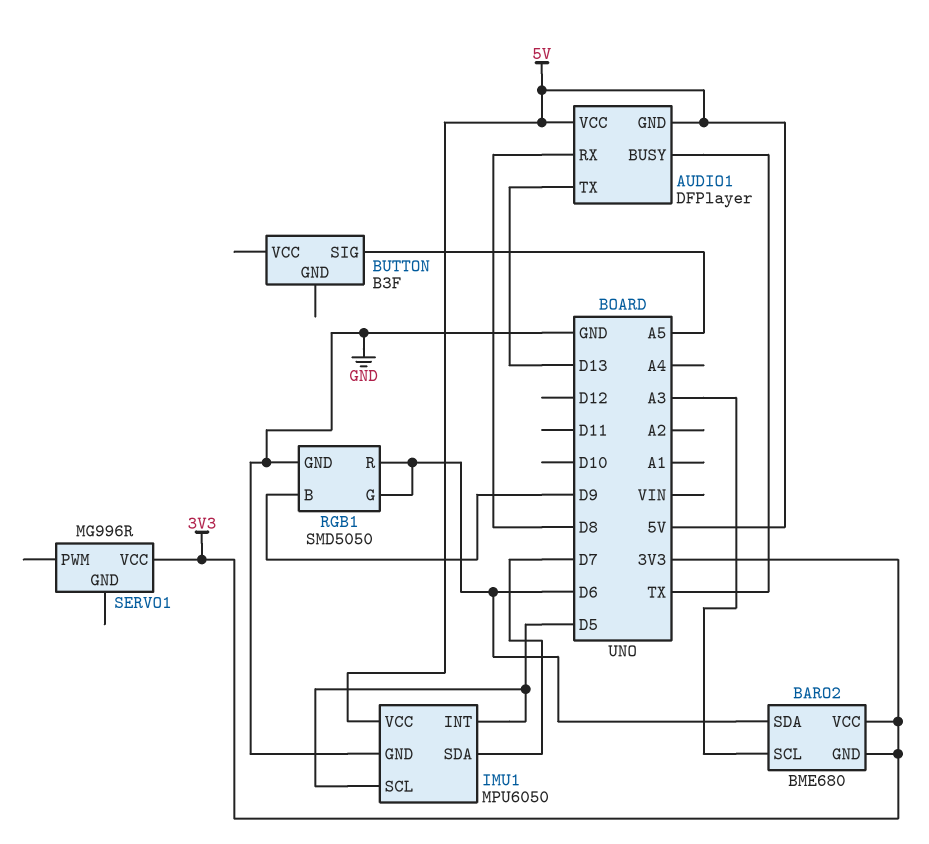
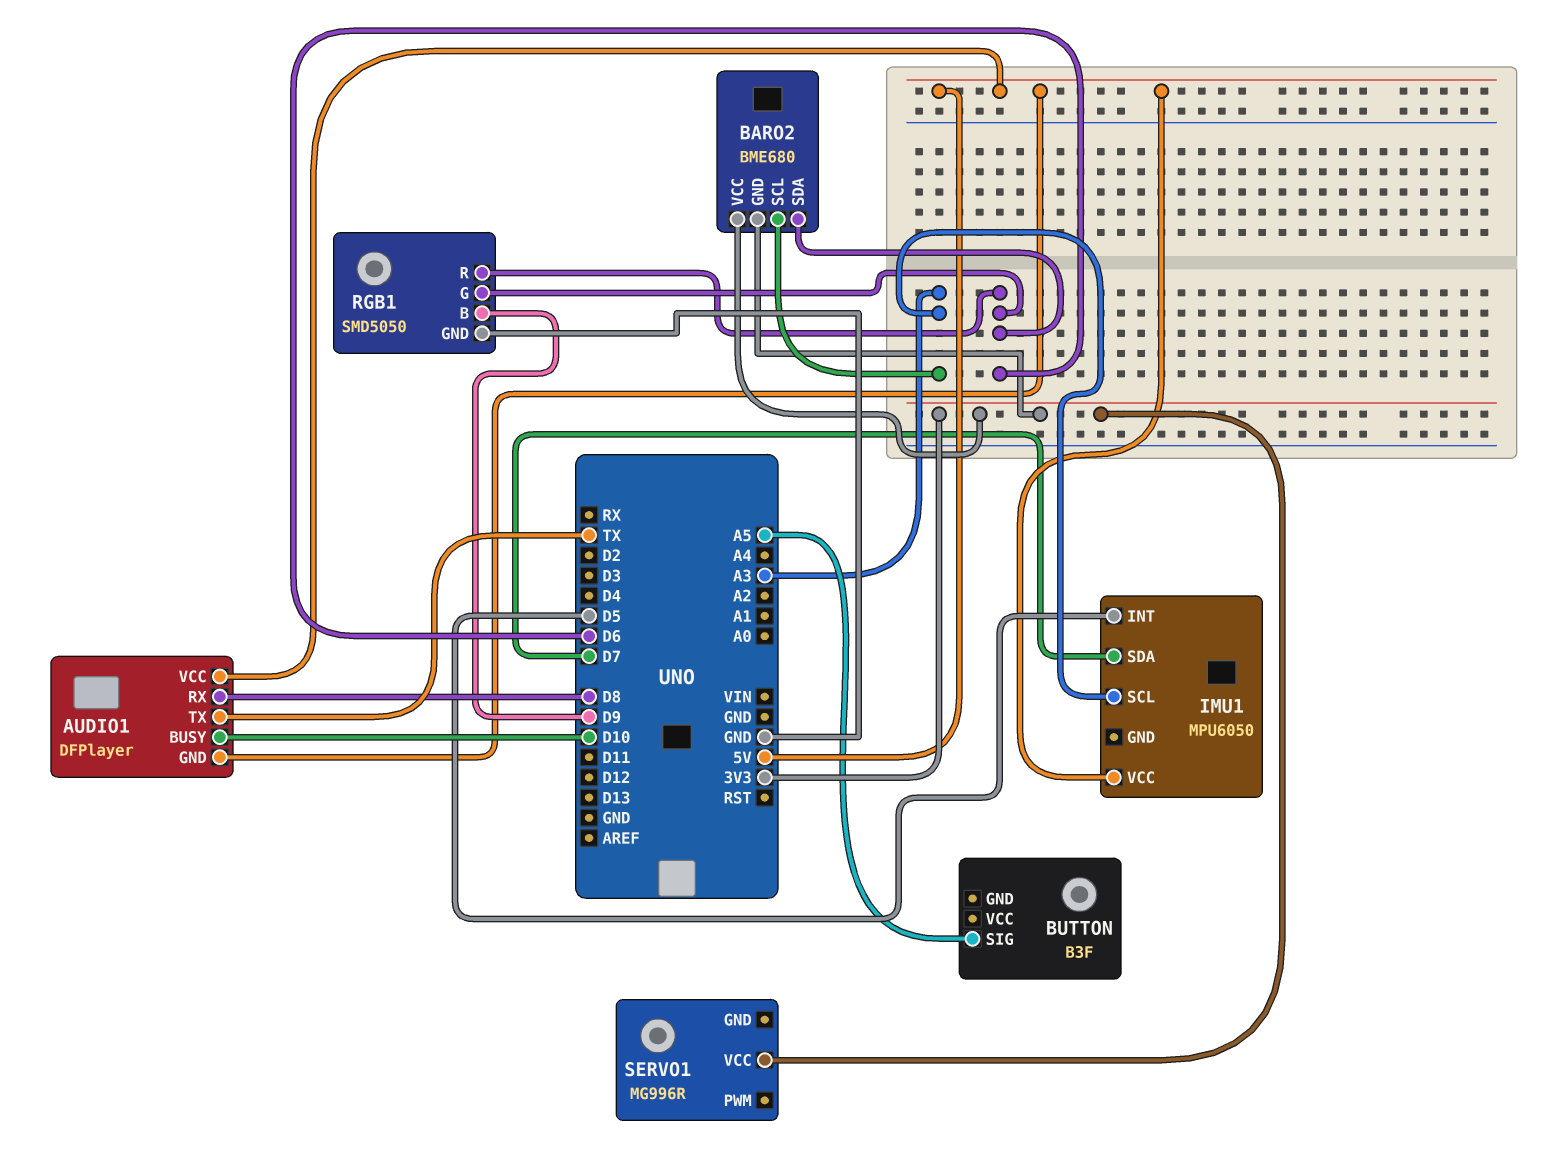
AUDIO1 pin BUSY: TX -> D10
AUDIO1 pin TX: D13 -> TX
IMU1 pin GND: GND -> none
IMU1 pin SCL: D5 -> A3

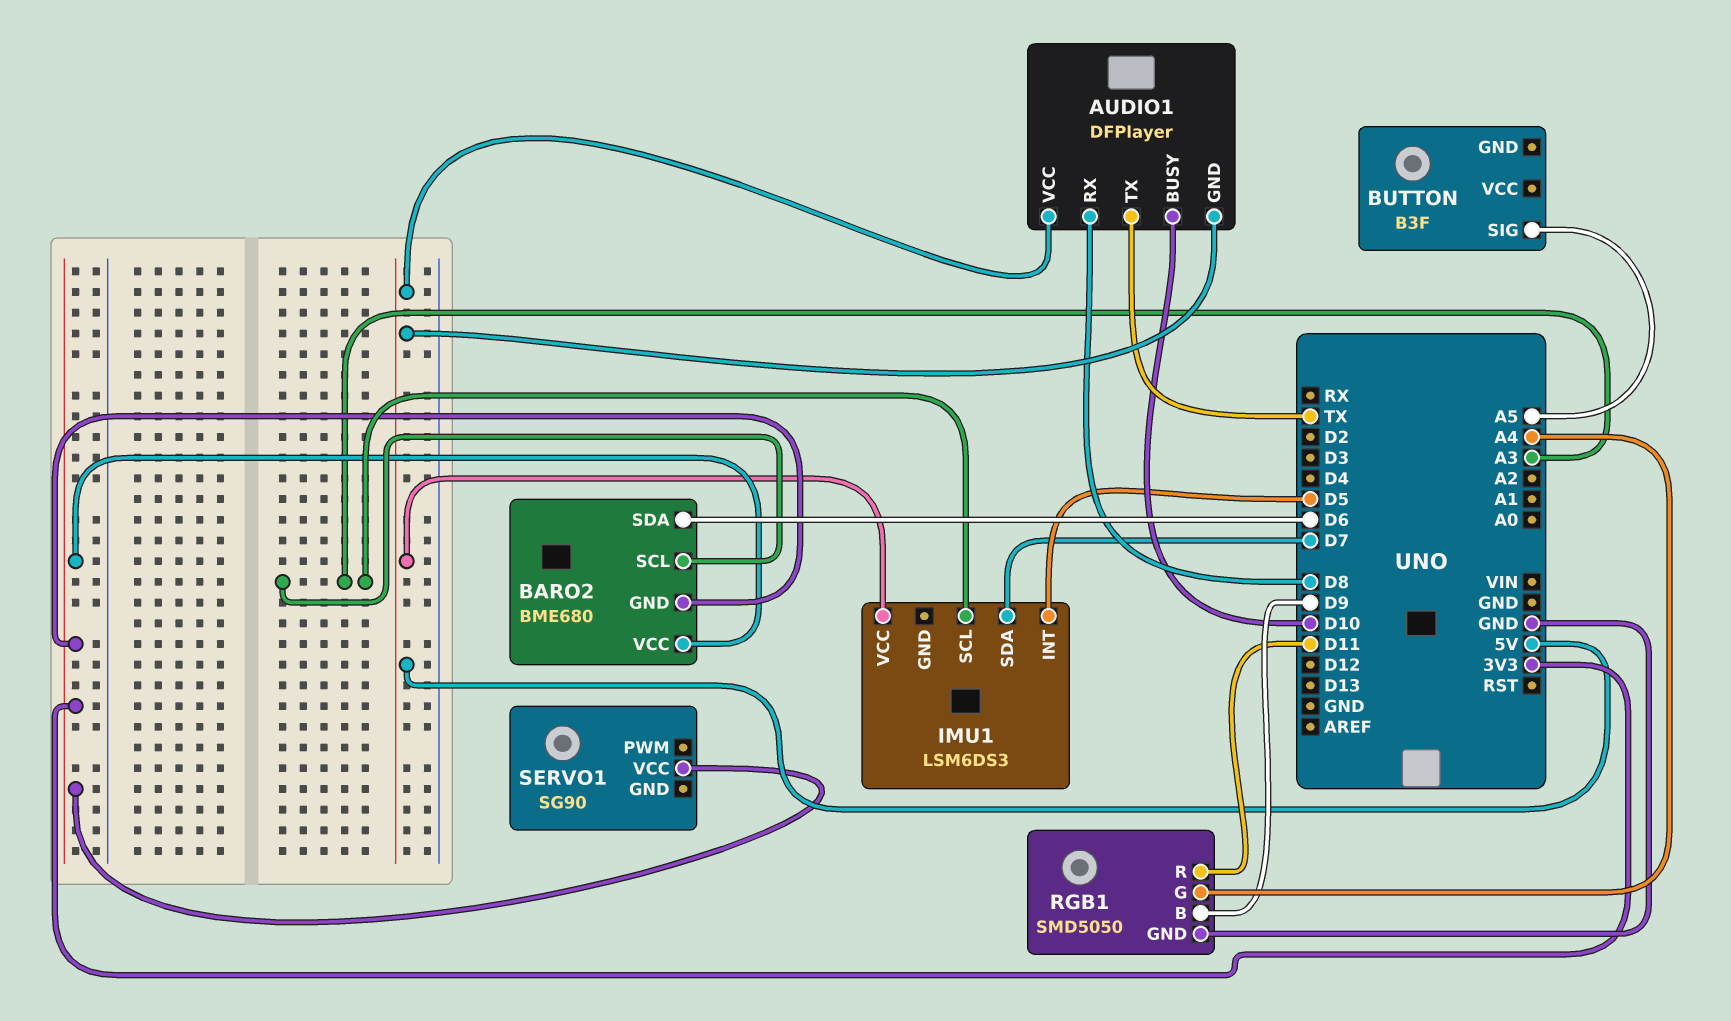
IMU1: MPU6050 -> LSM6DS3
RGB1 pin G: D6 -> A4
RGB1 pin R: D6 -> D11
SERVO1: MG996R -> SG90

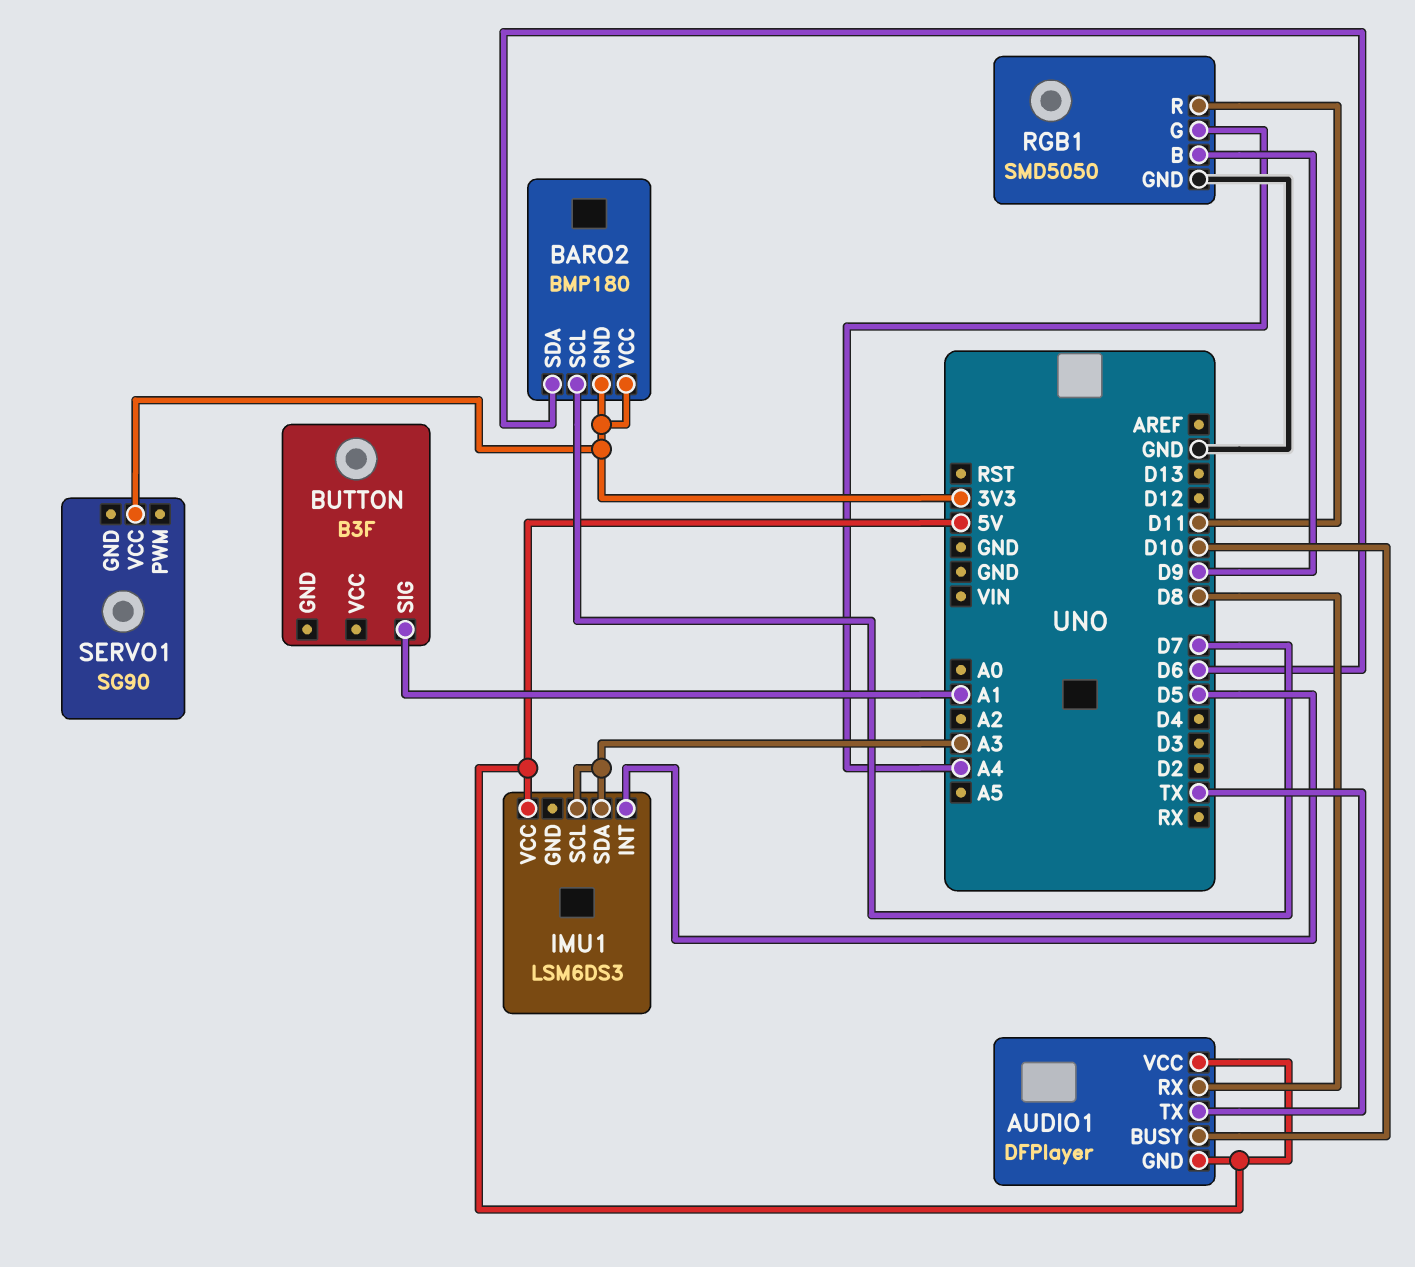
BARO2: BME680 -> BMP180
BARO2 pin SCL: A3 -> D7
BUTTON pin SIG: A5 -> A1
IMU1 pin SDA: D7 -> A3

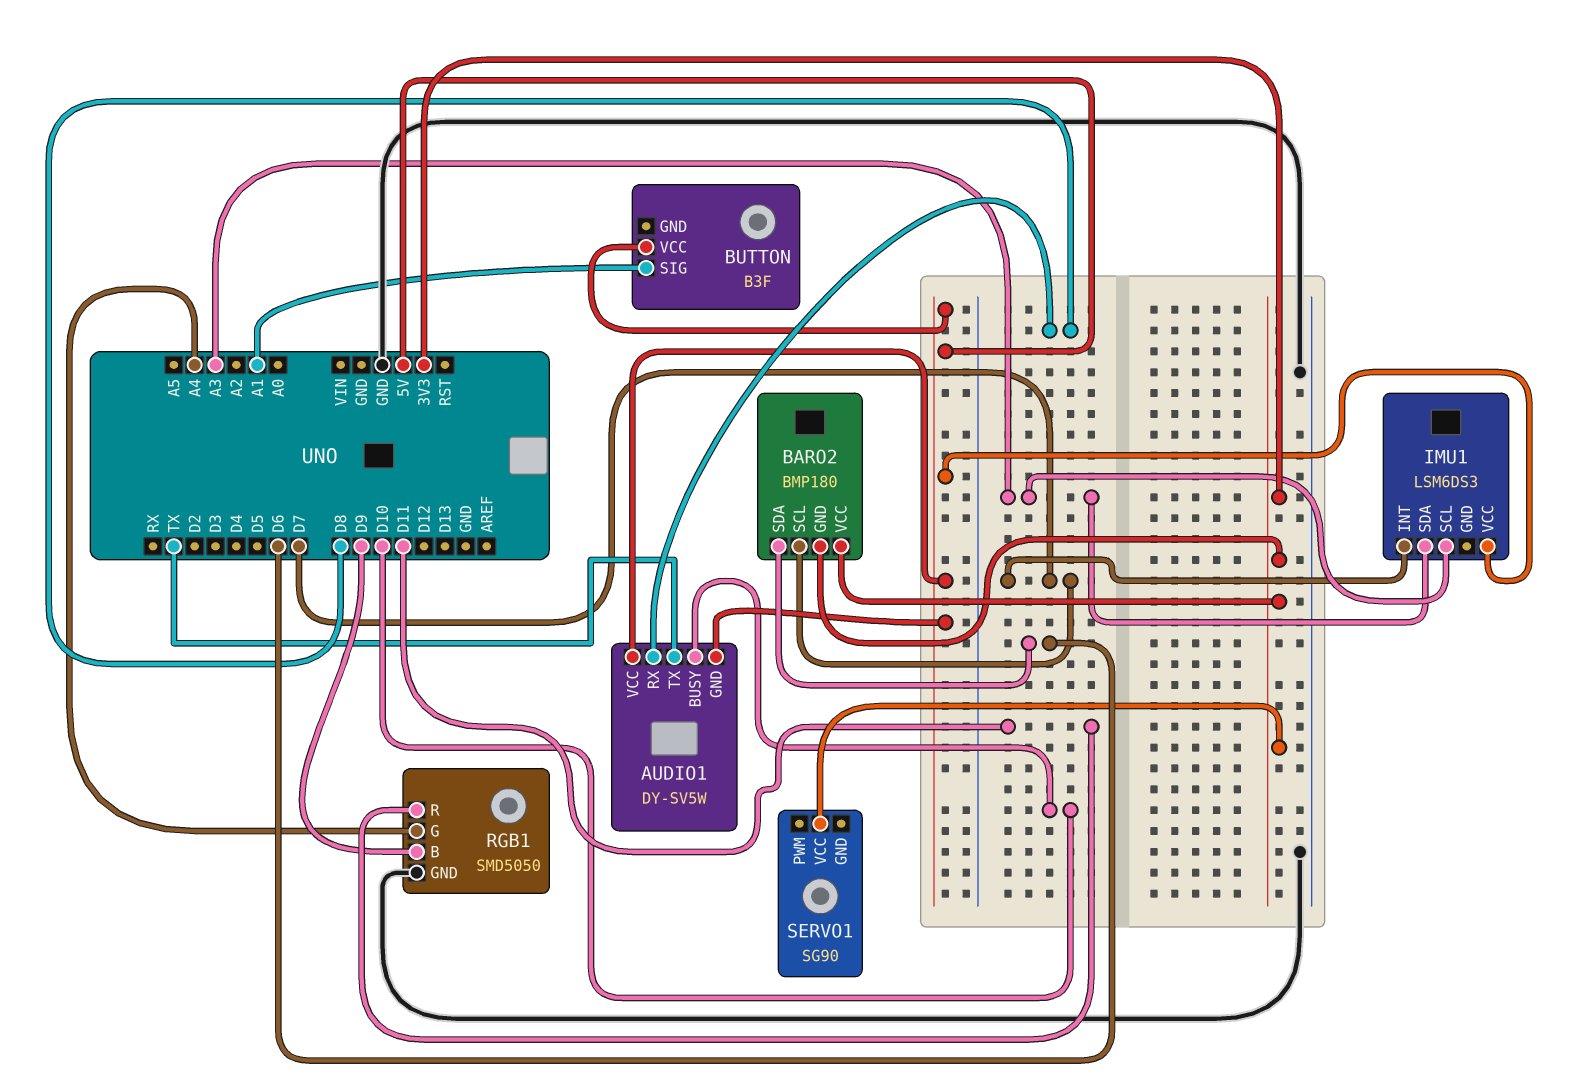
AUDIO1: DFPlayer -> DY-SV5W
BUTTON pin VCC: none -> 5V
IMU1 pin INT: D5 -> D7

